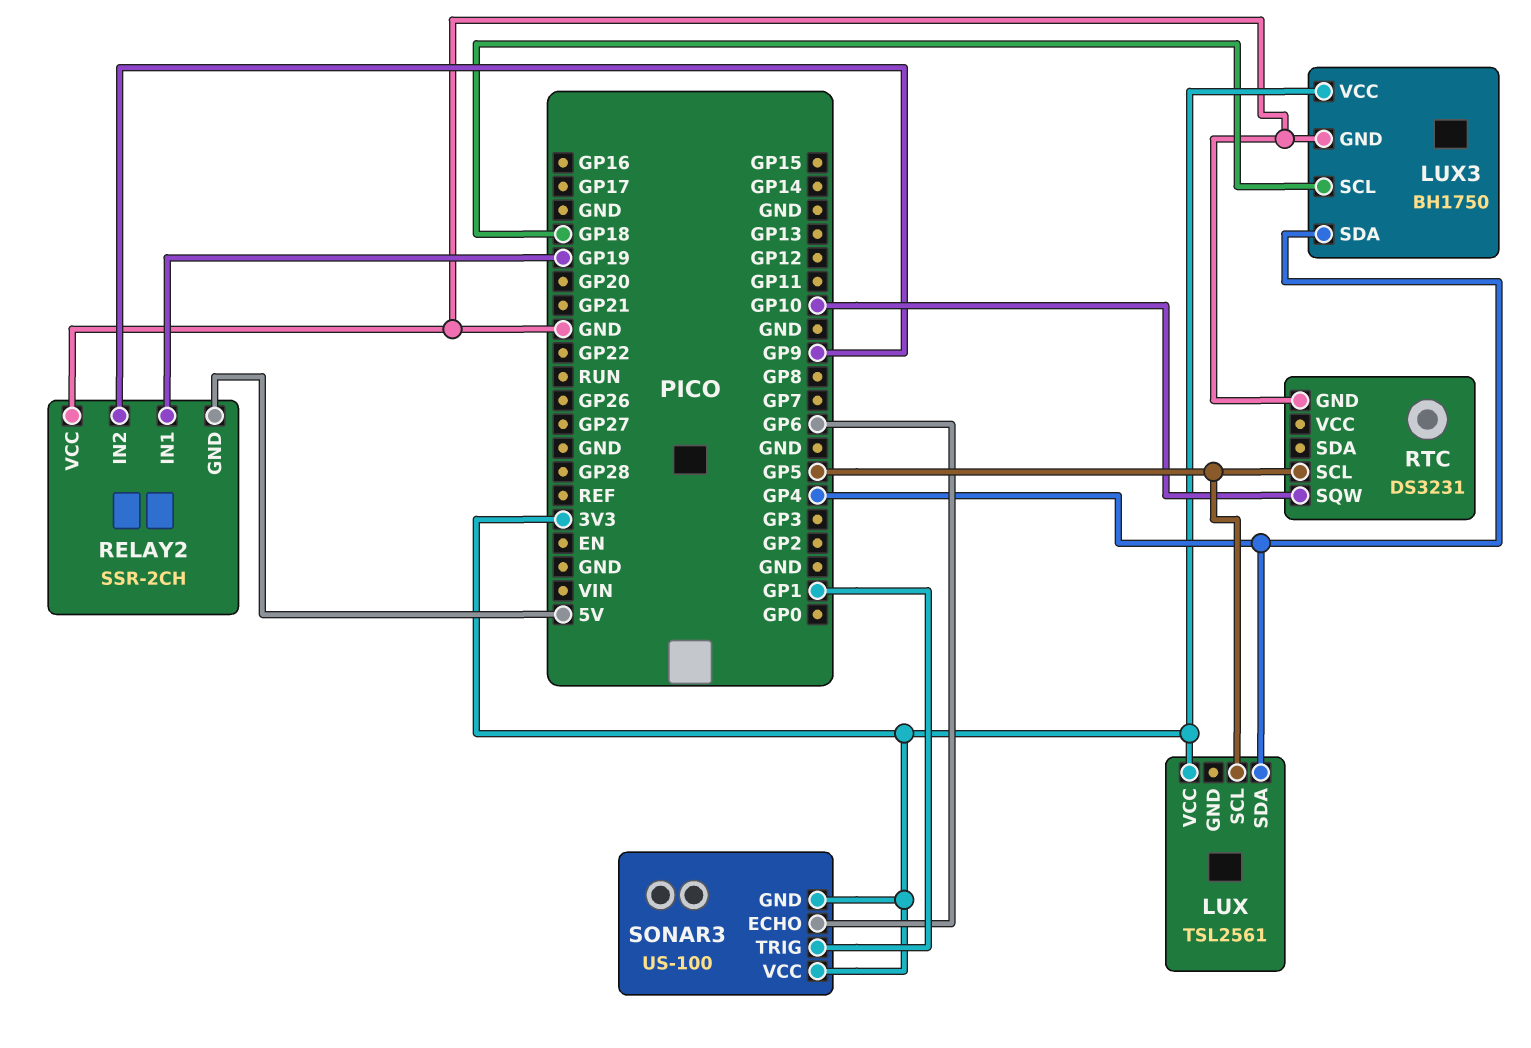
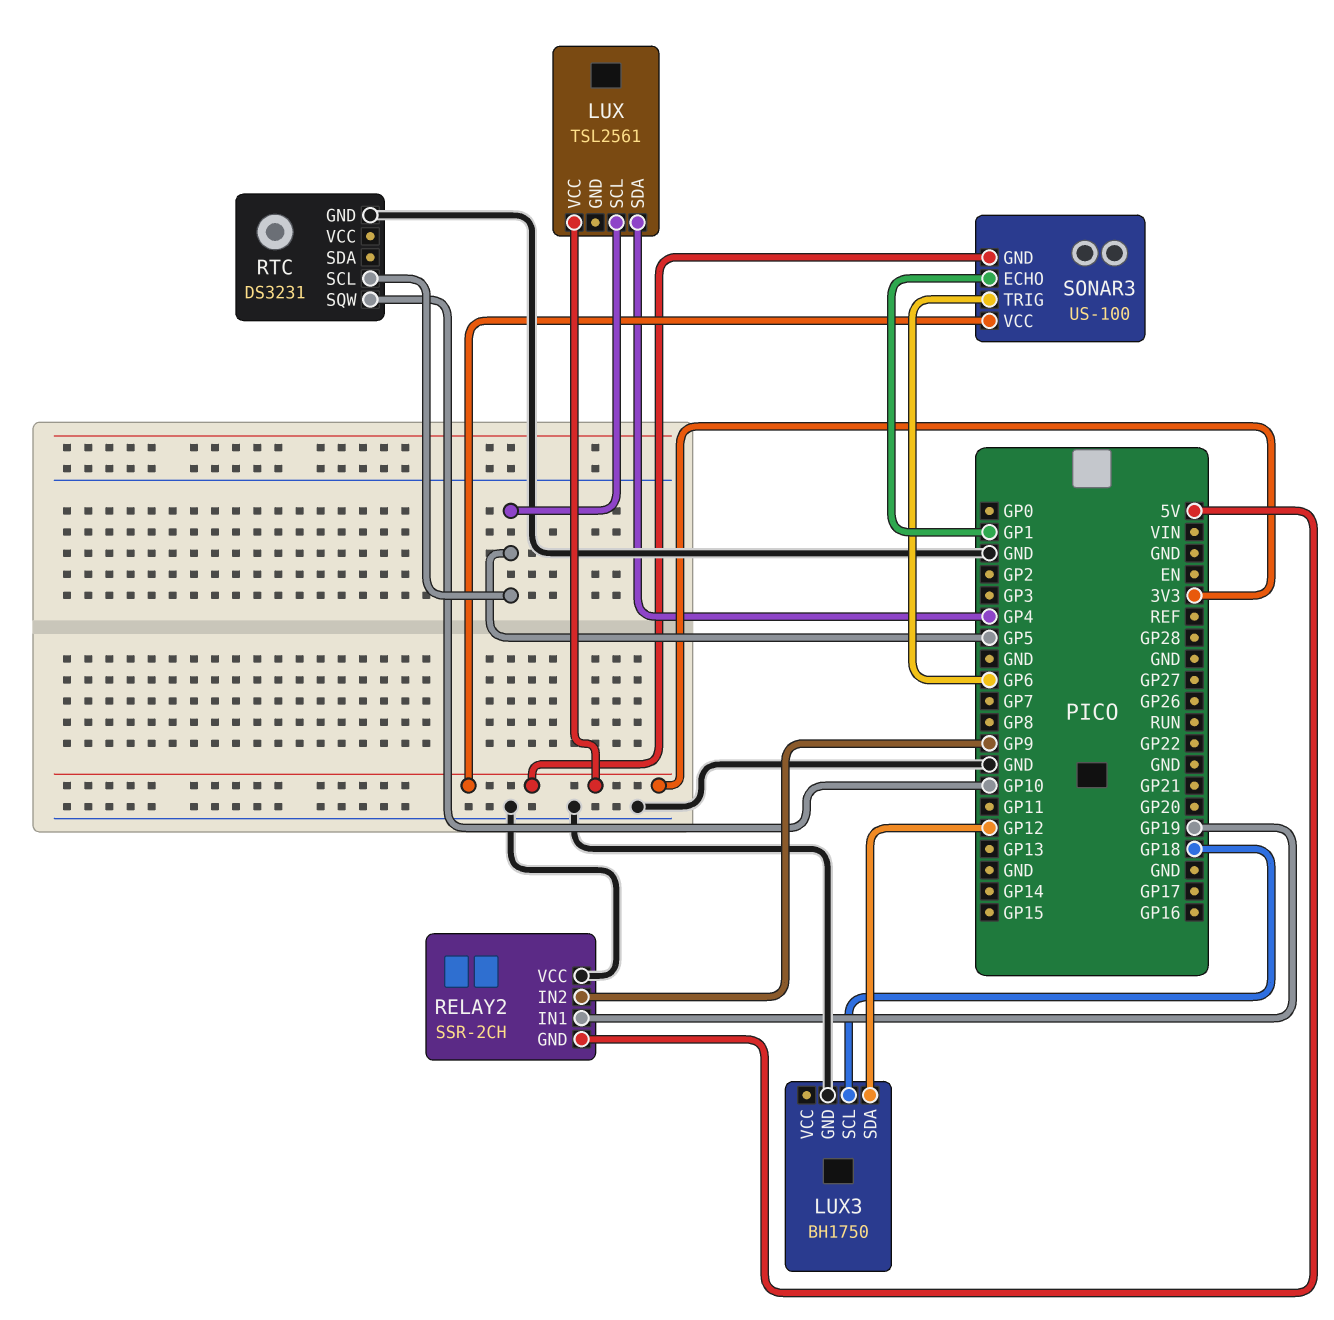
LUX3 pin SDA: GP4 -> GP12
LUX3 pin VCC: 3V3 -> none
SONAR3 pin ECHO: GP6 -> GP1
SONAR3 pin TRIG: GP1 -> GP6

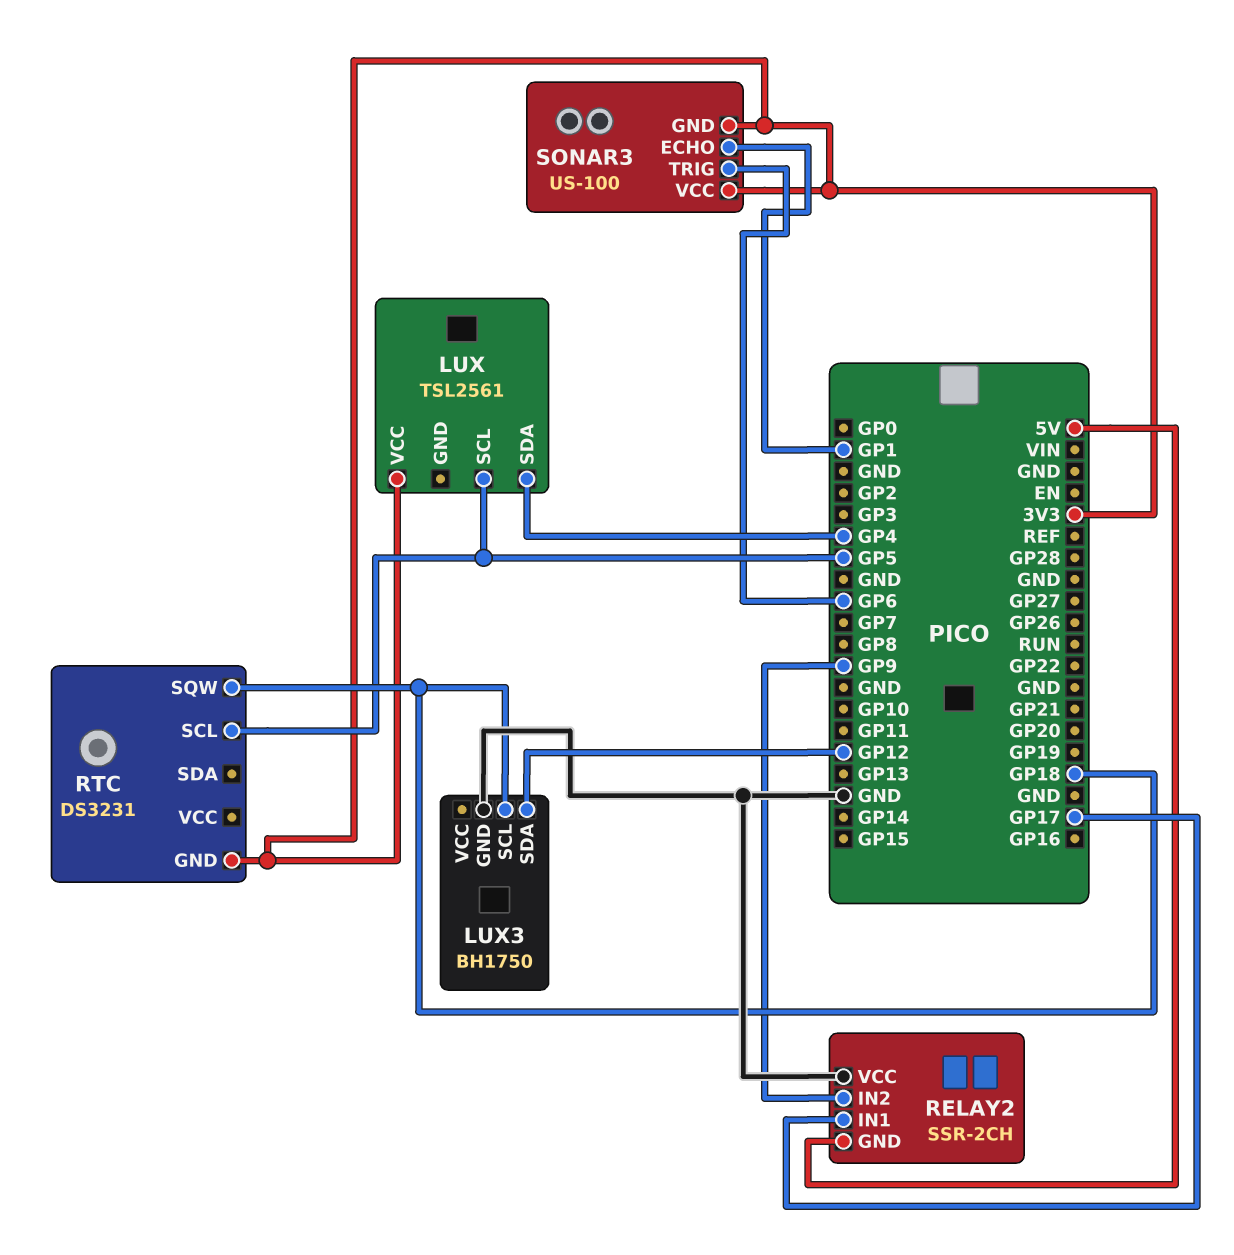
RELAY2 pin IN1: GP19 -> GP17
RTC pin GND: GND -> 3V3
RTC pin SQW: GP10 -> GP18

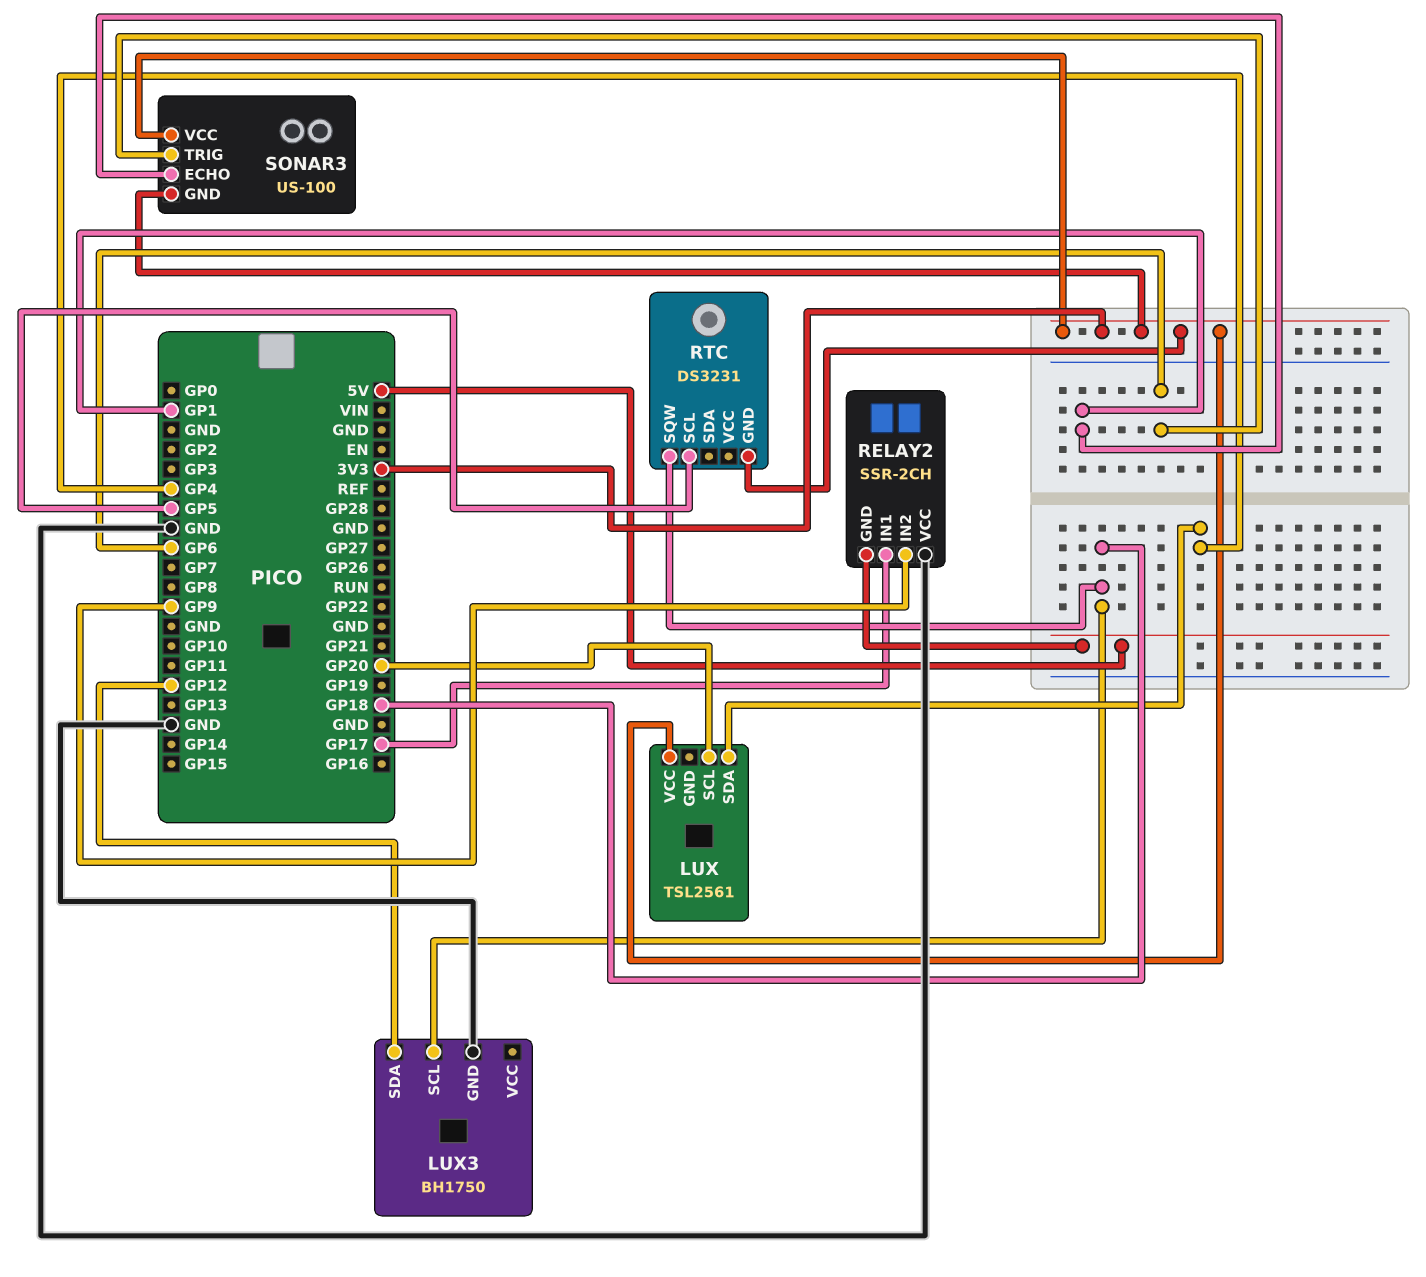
LUX pin SCL: GP5 -> GP20

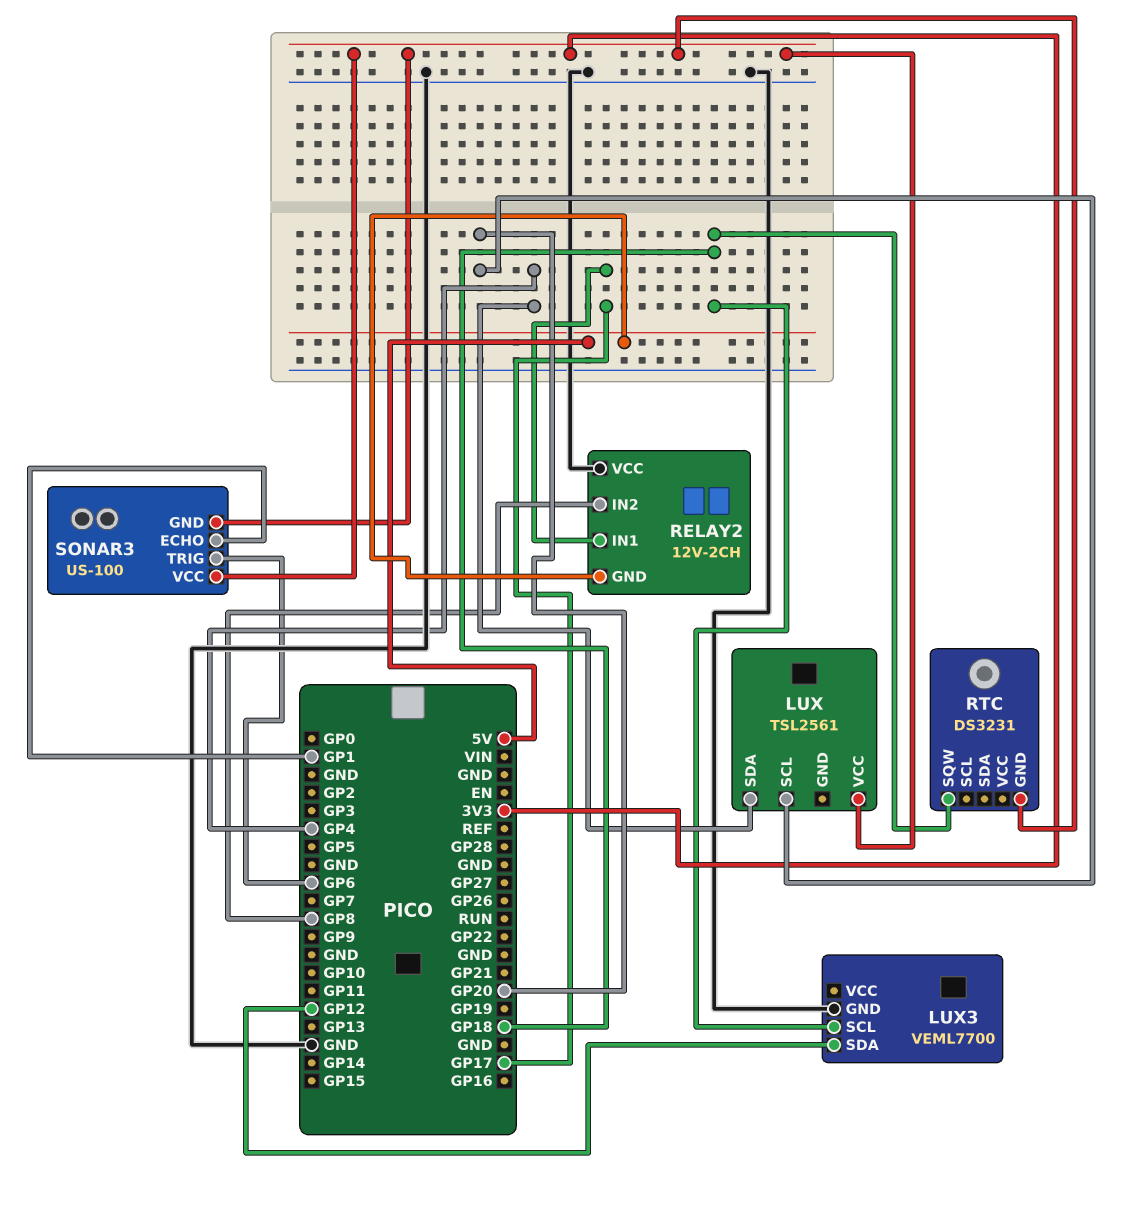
LUX3: BH1750 -> VEML7700
RELAY2: SSR-2CH -> 12V-2CH
RELAY2 pin IN2: GP9 -> GP8
RTC pin SCL: GP5 -> none

